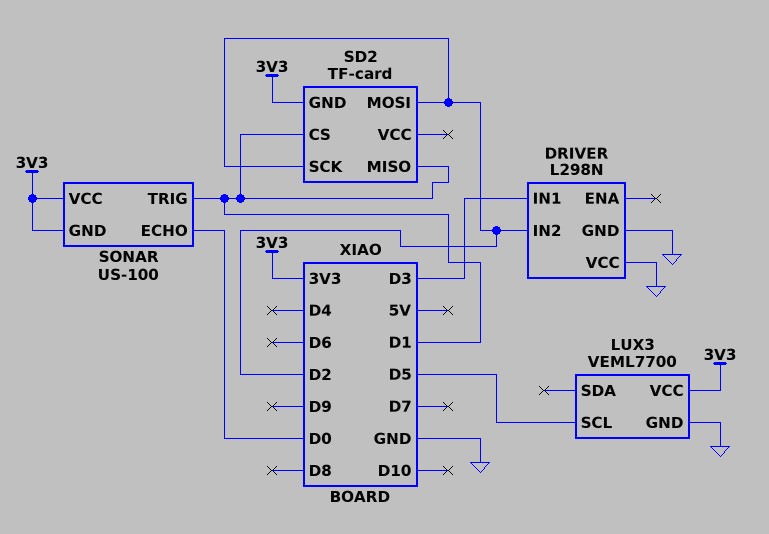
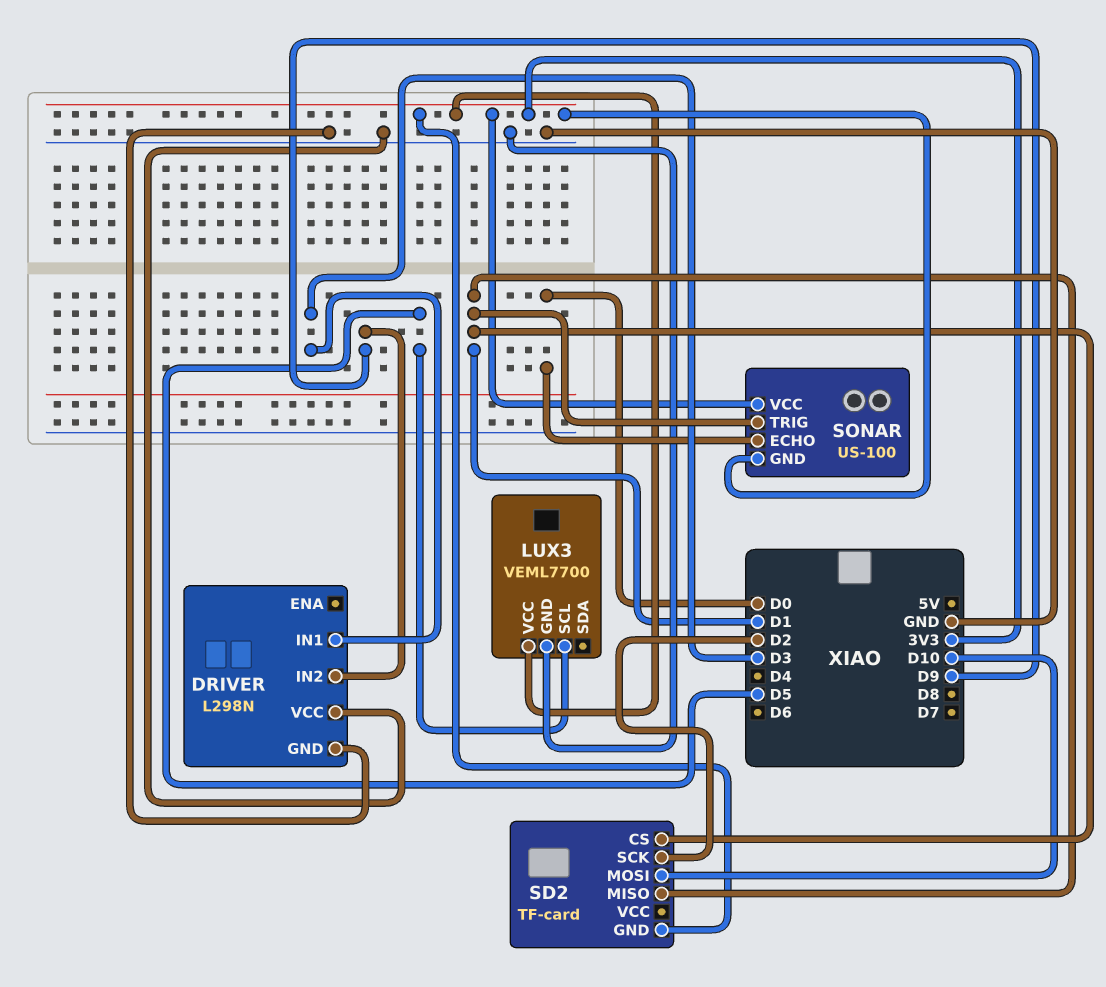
DRIVER pin IN2: D2 -> D9
SD2 pin MOSI: D2 -> D10

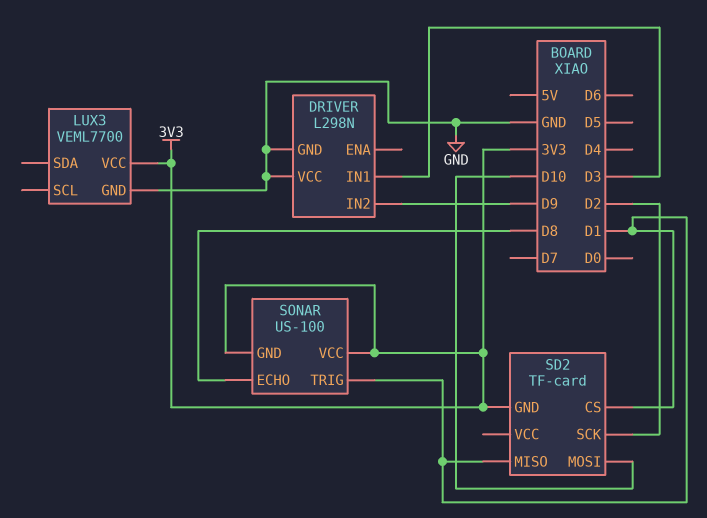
LUX3 pin SCL: D5 -> none
SONAR pin ECHO: D0 -> D8

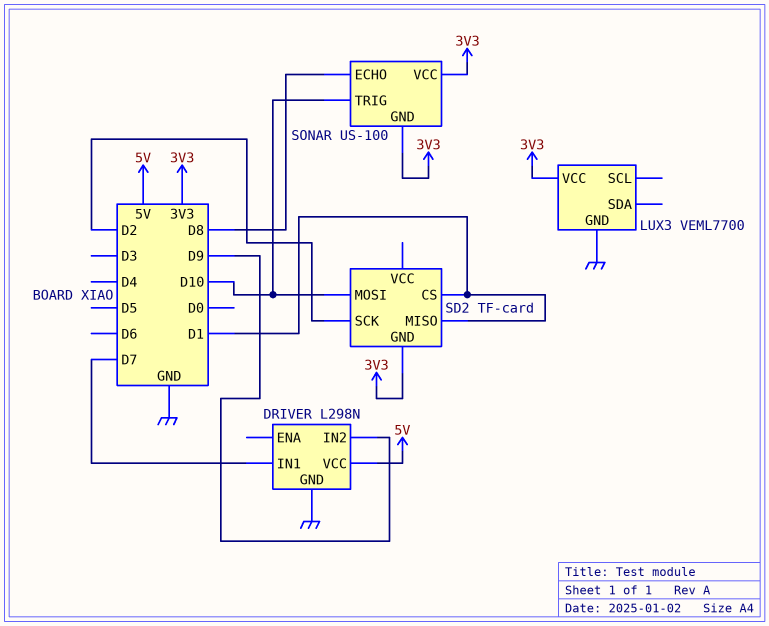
DRIVER pin IN1: D3 -> D7
DRIVER pin VCC: GND -> 5V
SONAR pin TRIG: D1 -> D10

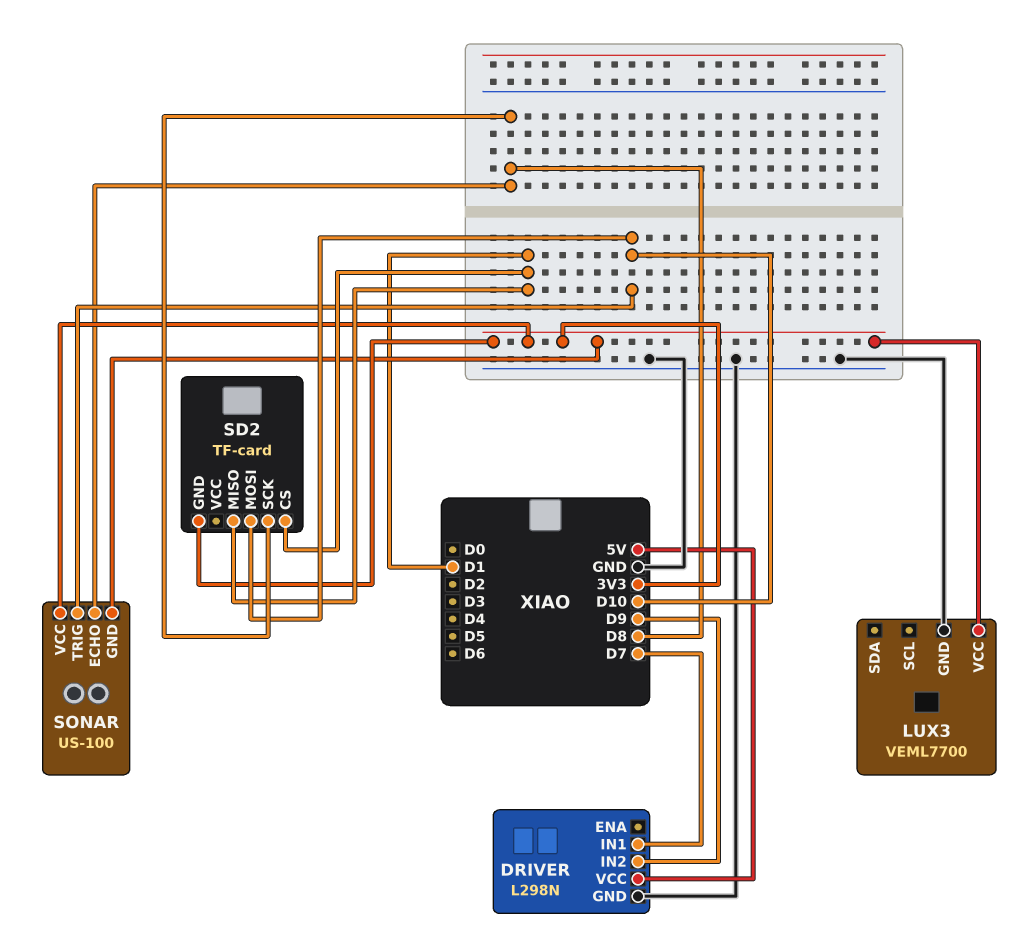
SD2 pin SCK: D2 -> D8

